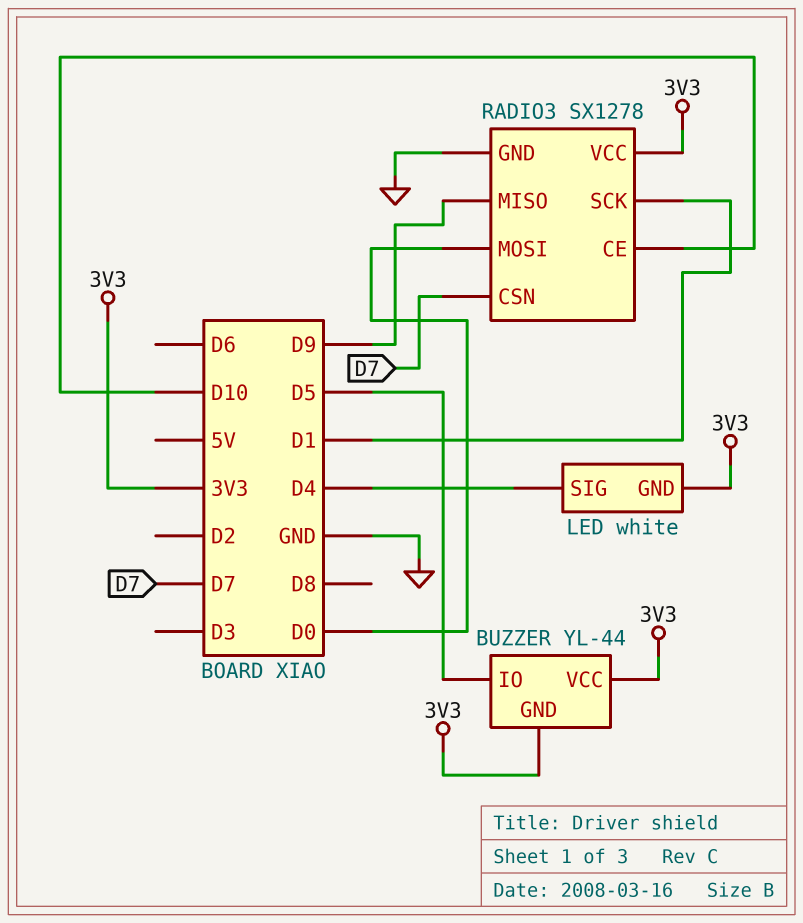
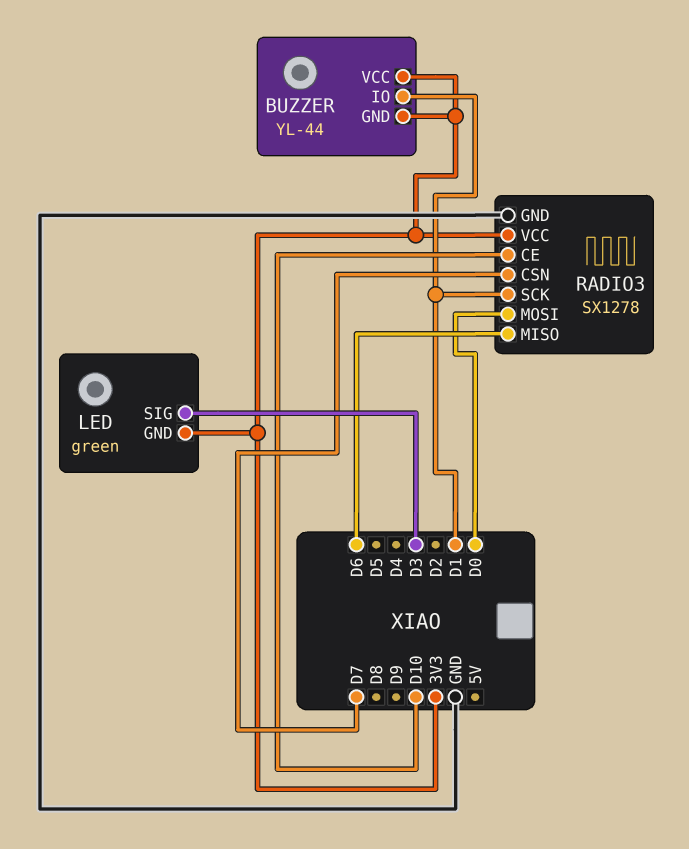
BUZZER pin IO: D5 -> D1
LED: white -> green
LED pin SIG: D4 -> D3
RADIO3 pin MISO: D9 -> D6

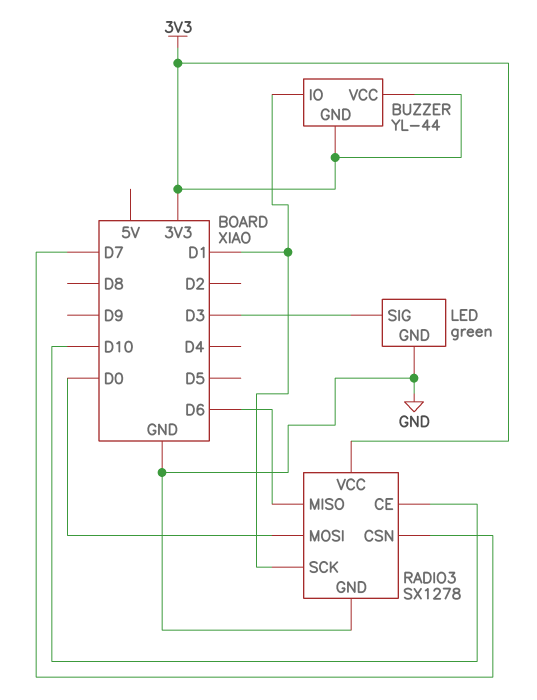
LED pin GND: 3V3 -> GND

